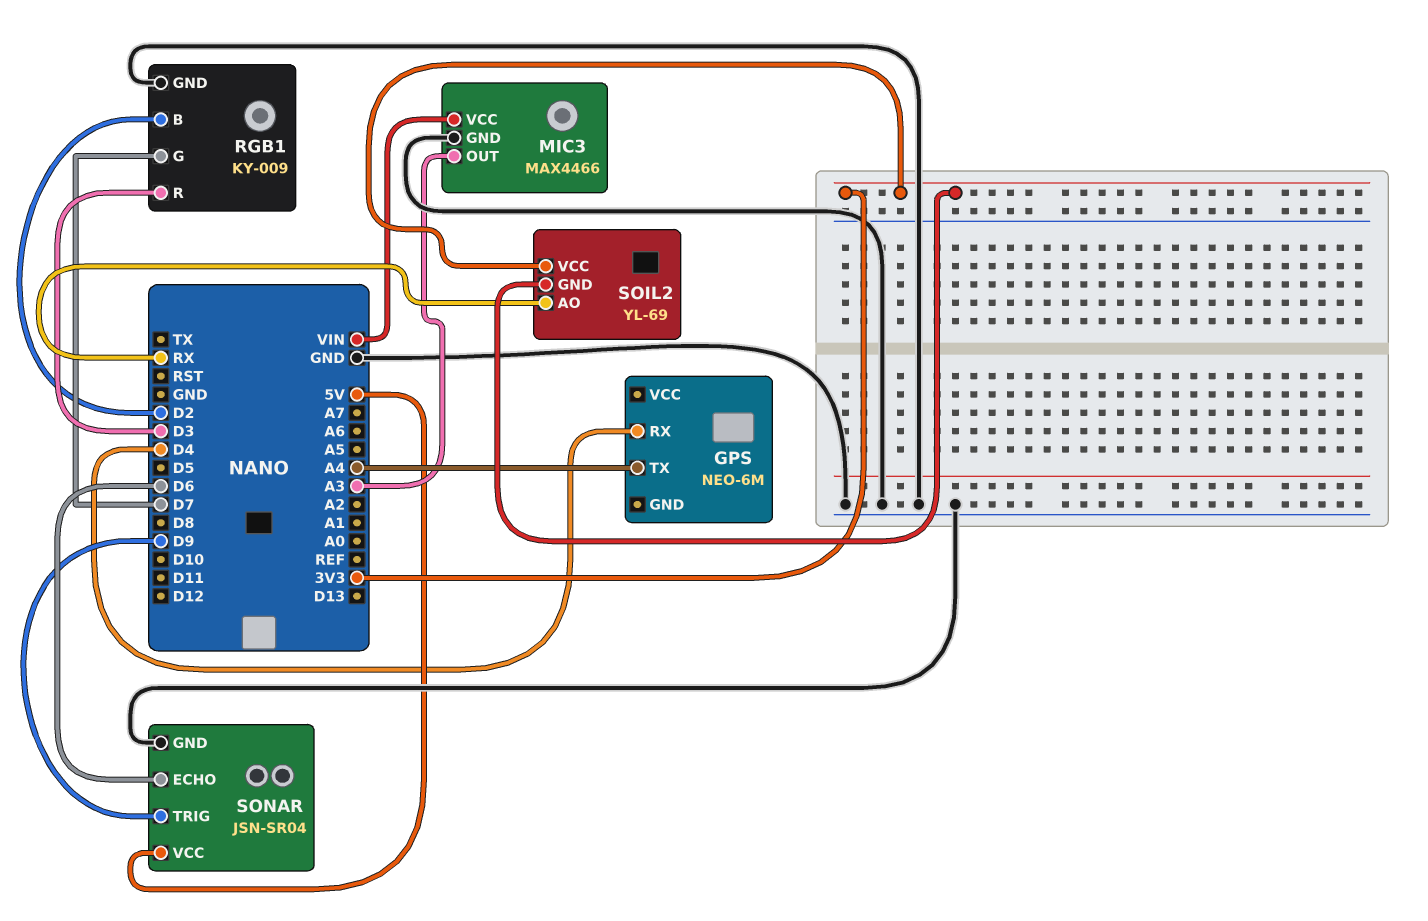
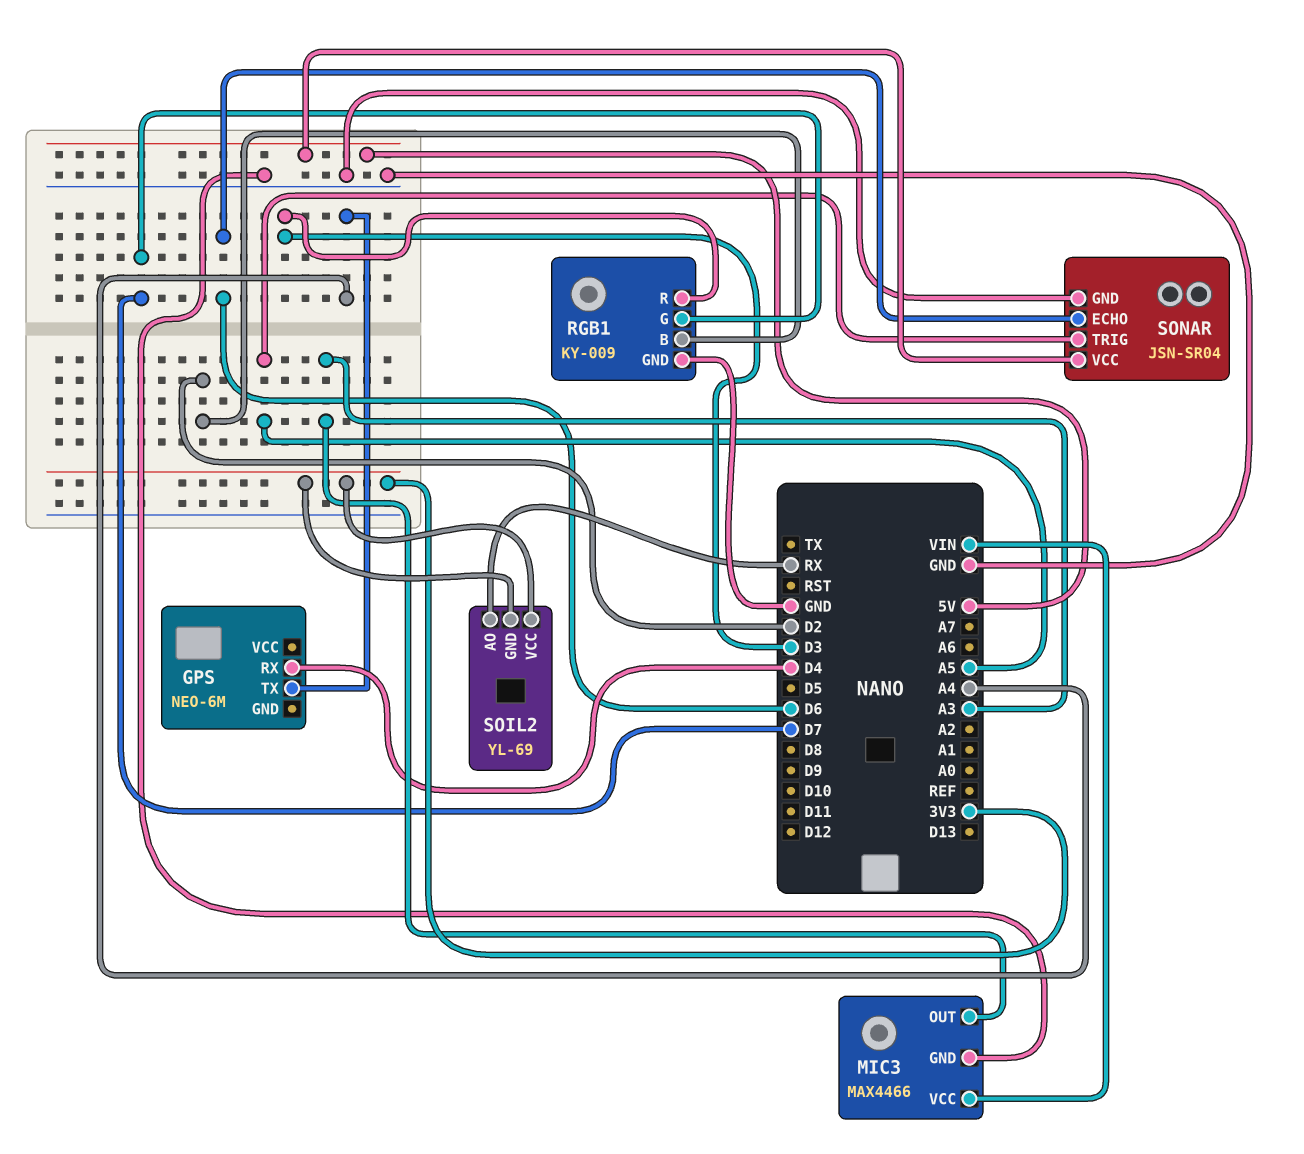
SONAR pin TRIG: D9 -> A5

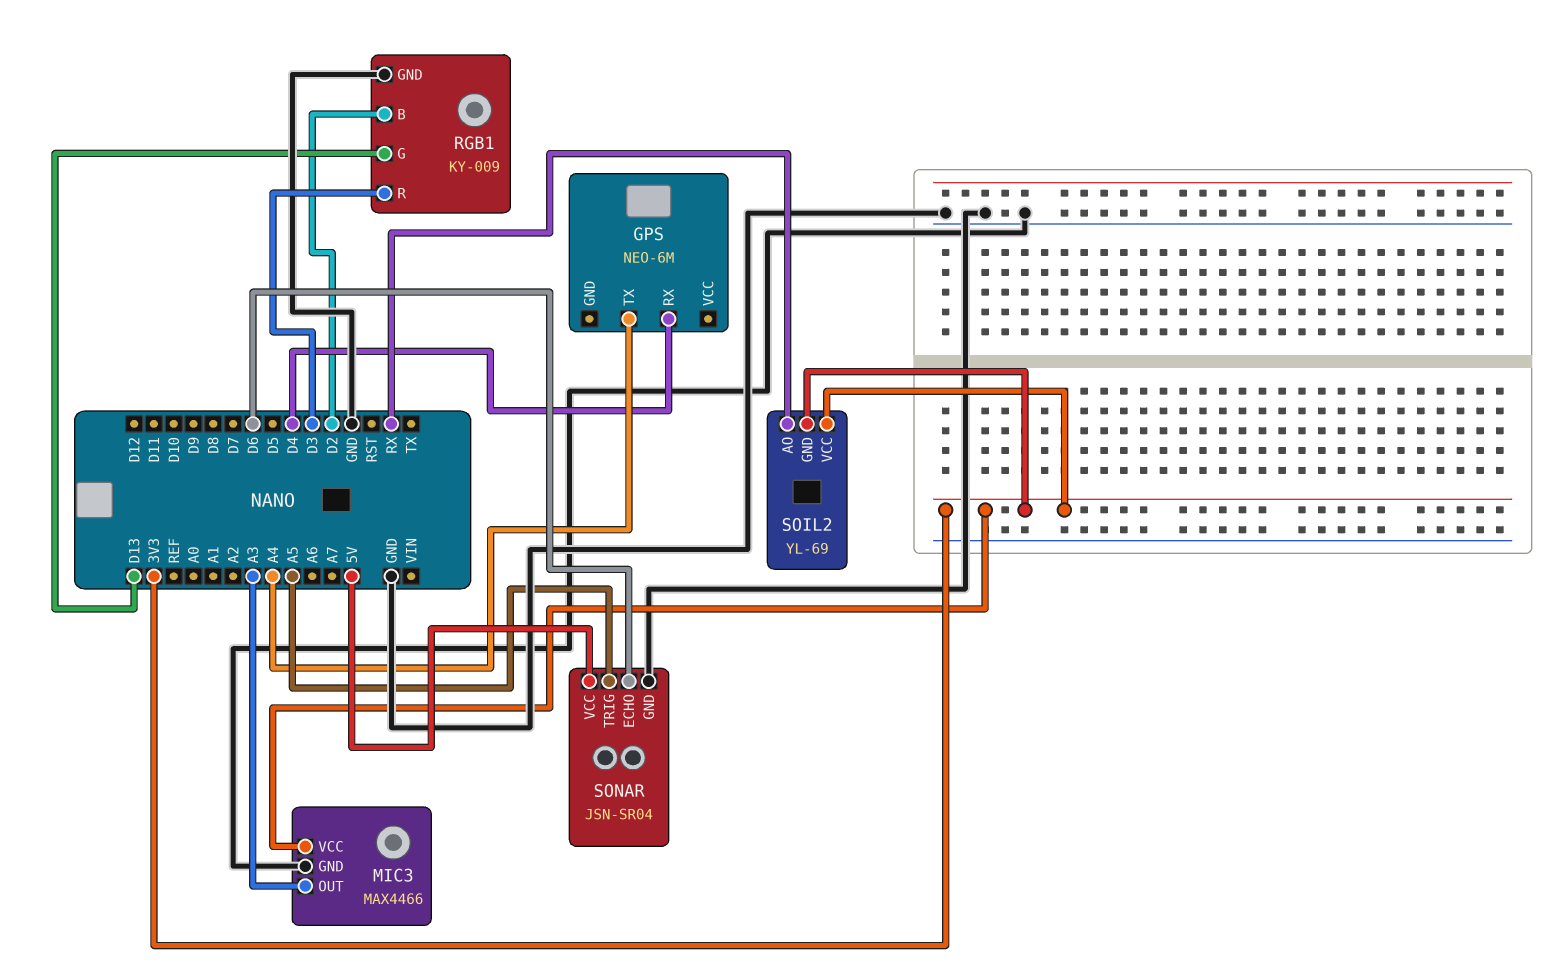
MIC3 pin VCC: VIN -> 3V3
RGB1 pin G: D7 -> D13

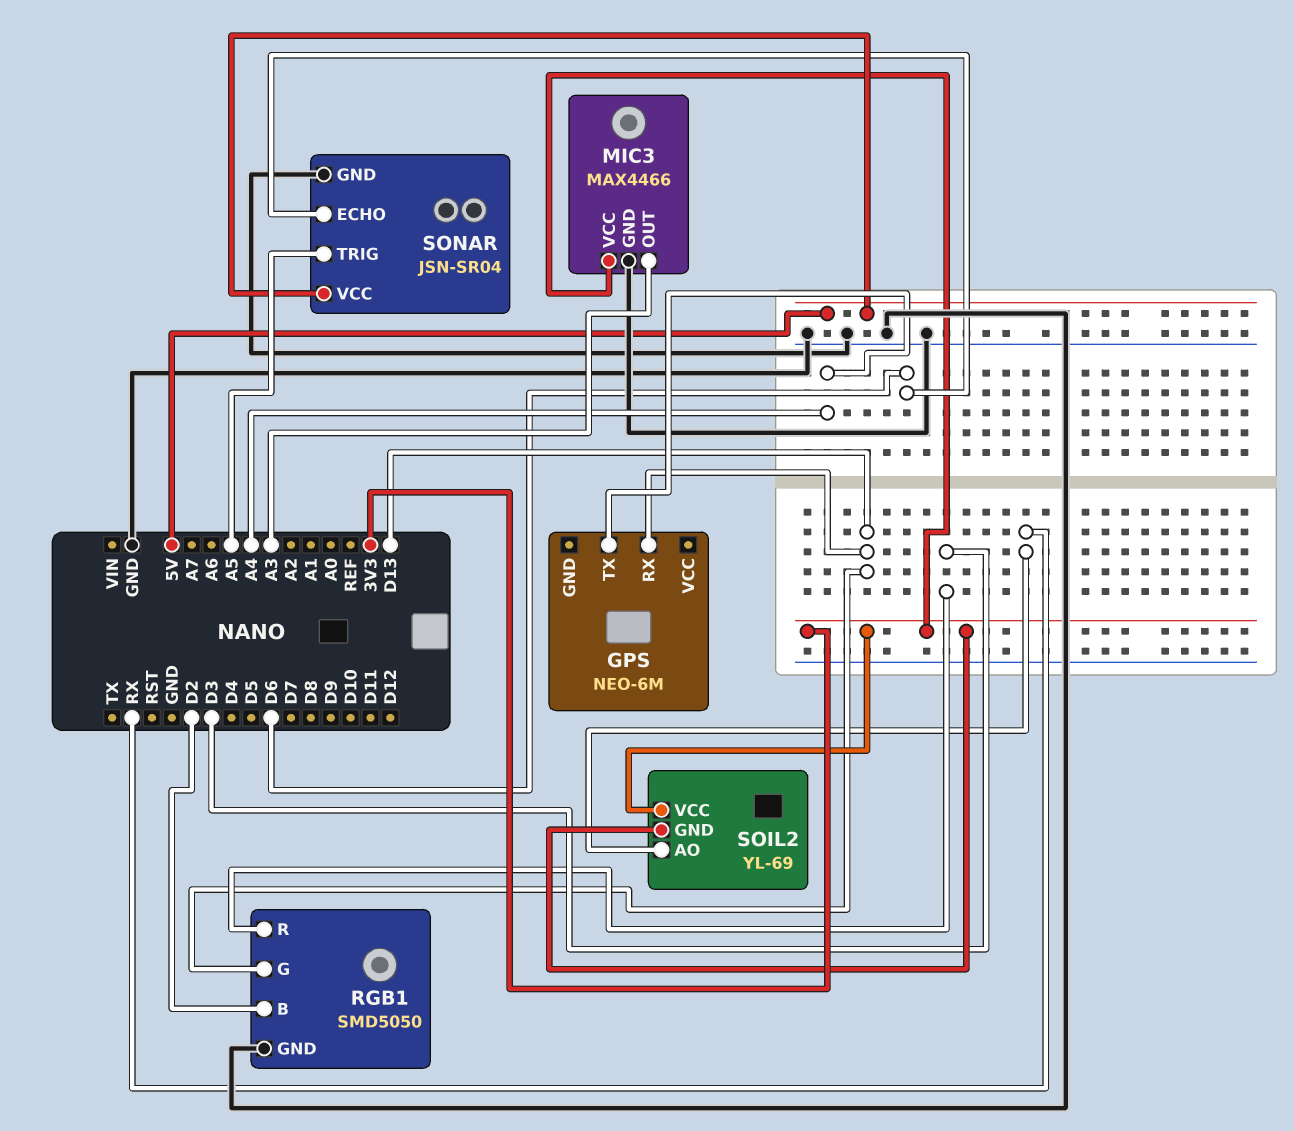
GPS pin RX: D4 -> D13
RGB1: KY-009 -> SMD5050

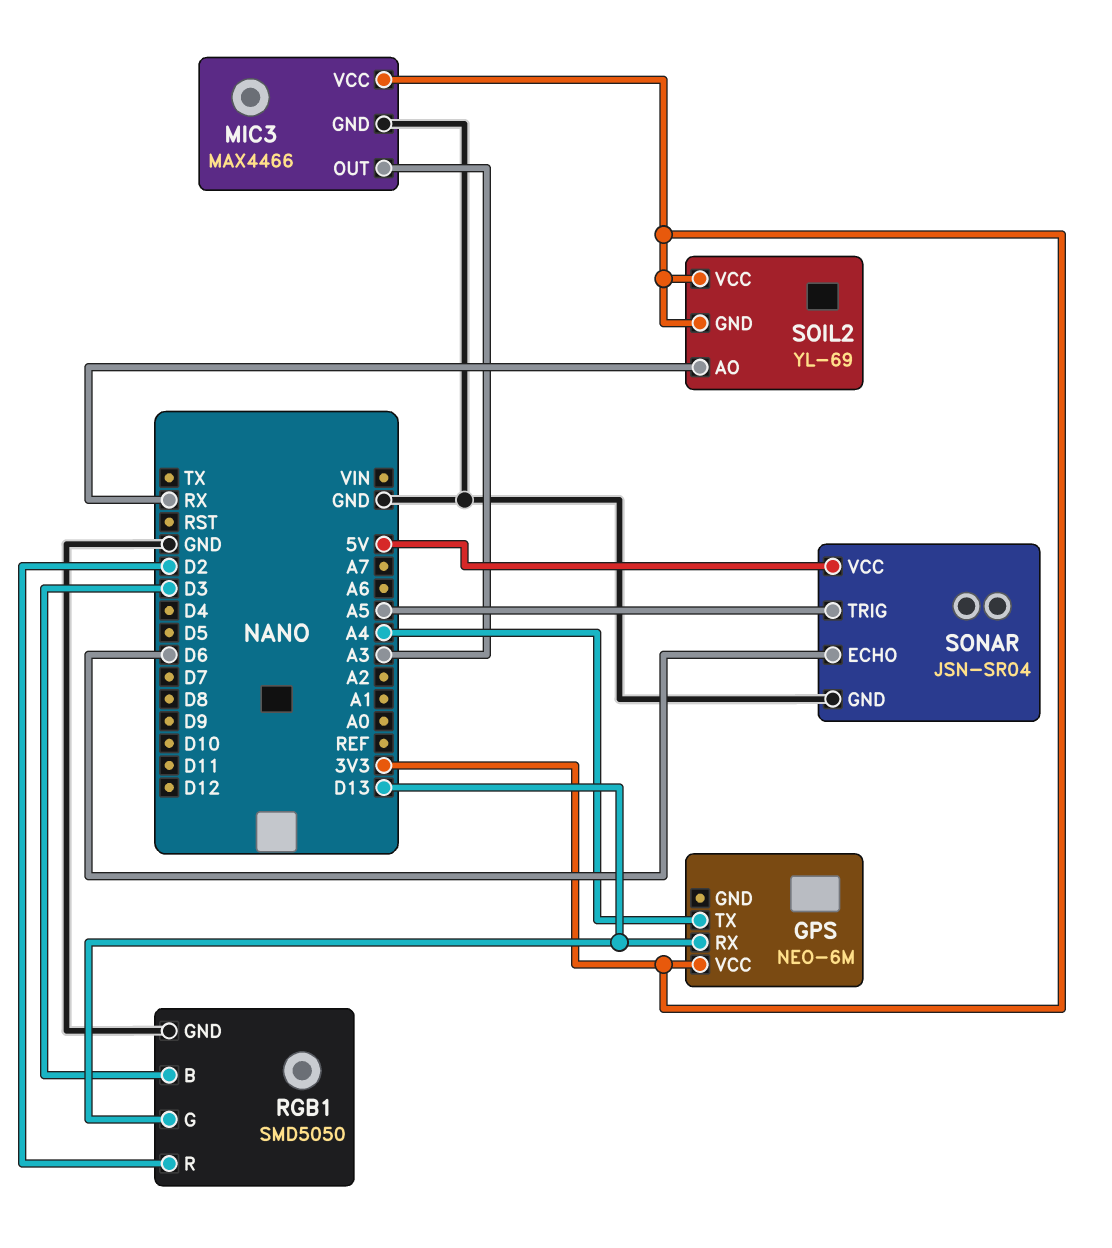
GPS pin VCC: none -> 3V3
RGB1 pin B: D2 -> D3
RGB1 pin R: D3 -> D2

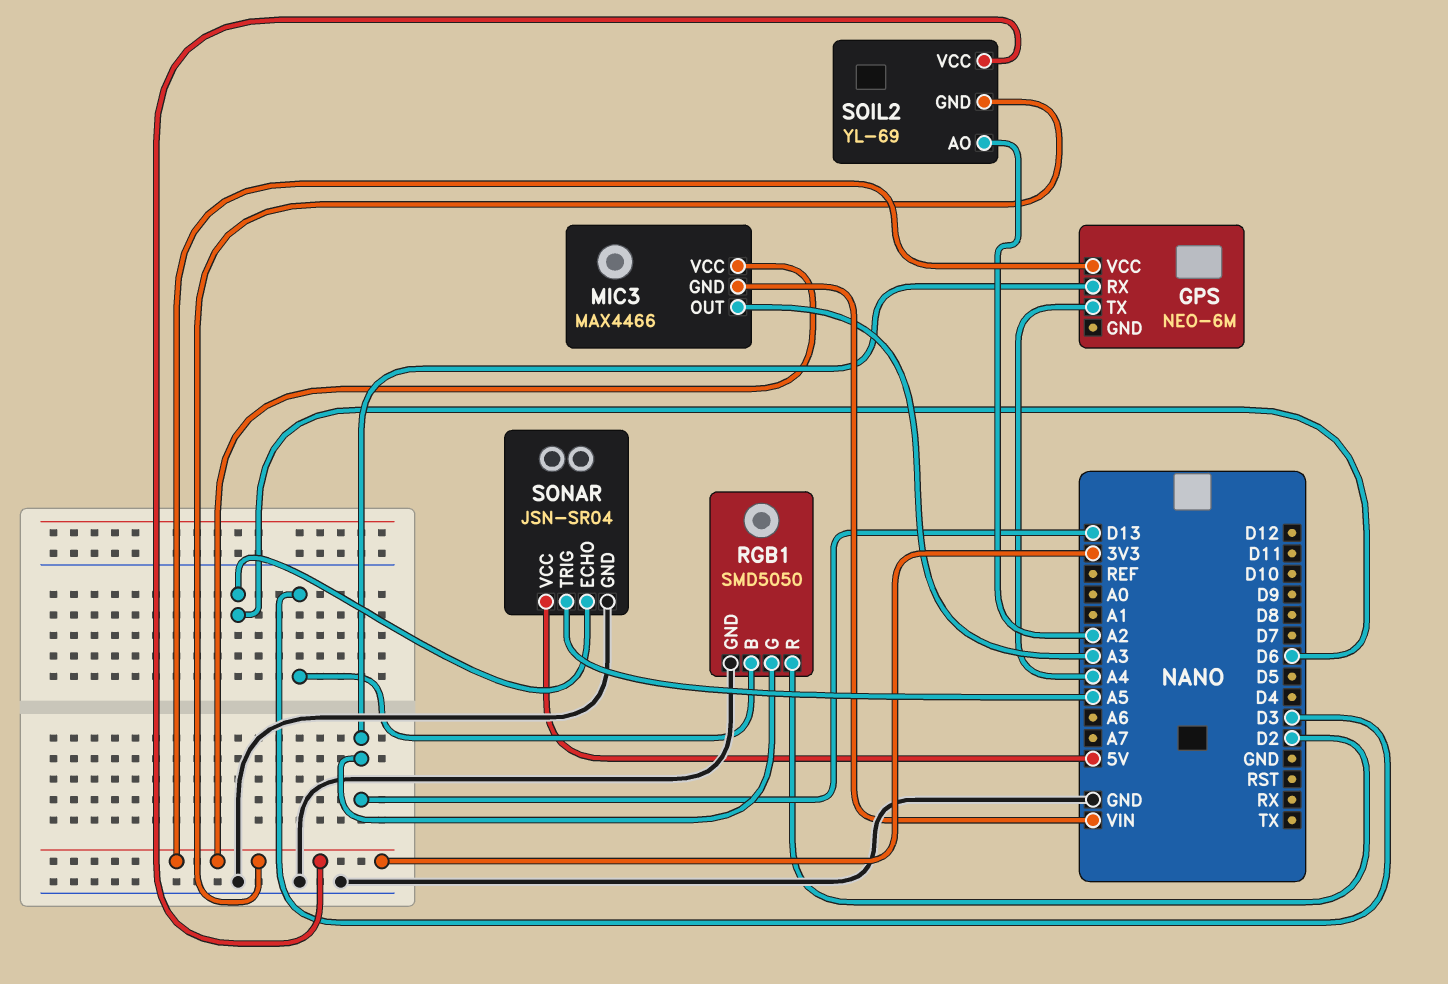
MIC3 pin GND: GND -> VIN
SOIL2 pin AO: RX -> A2

